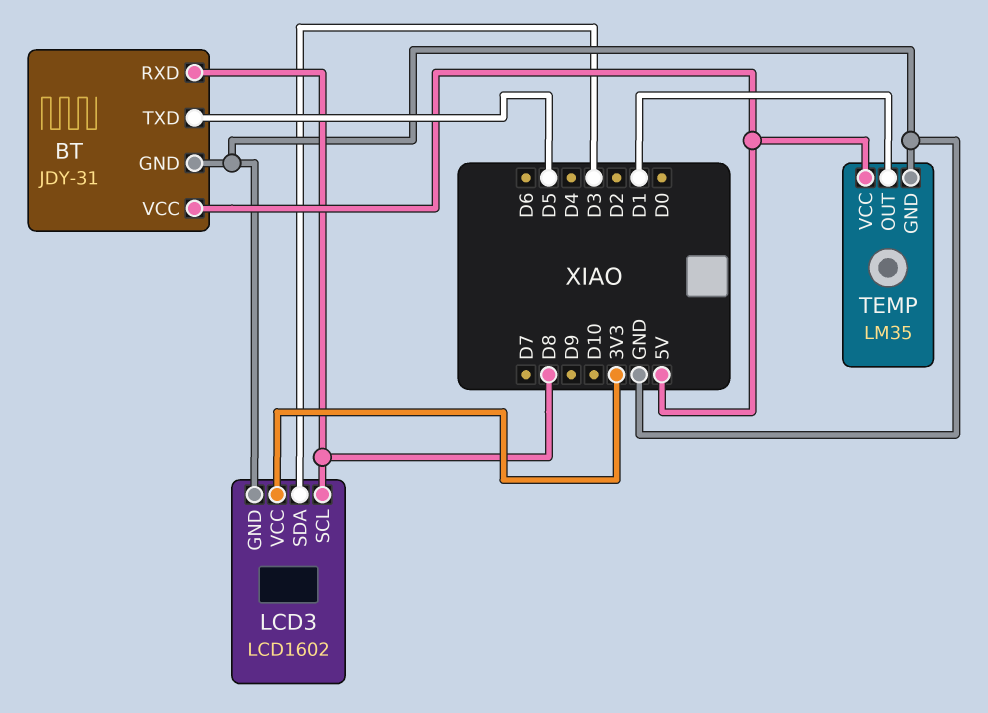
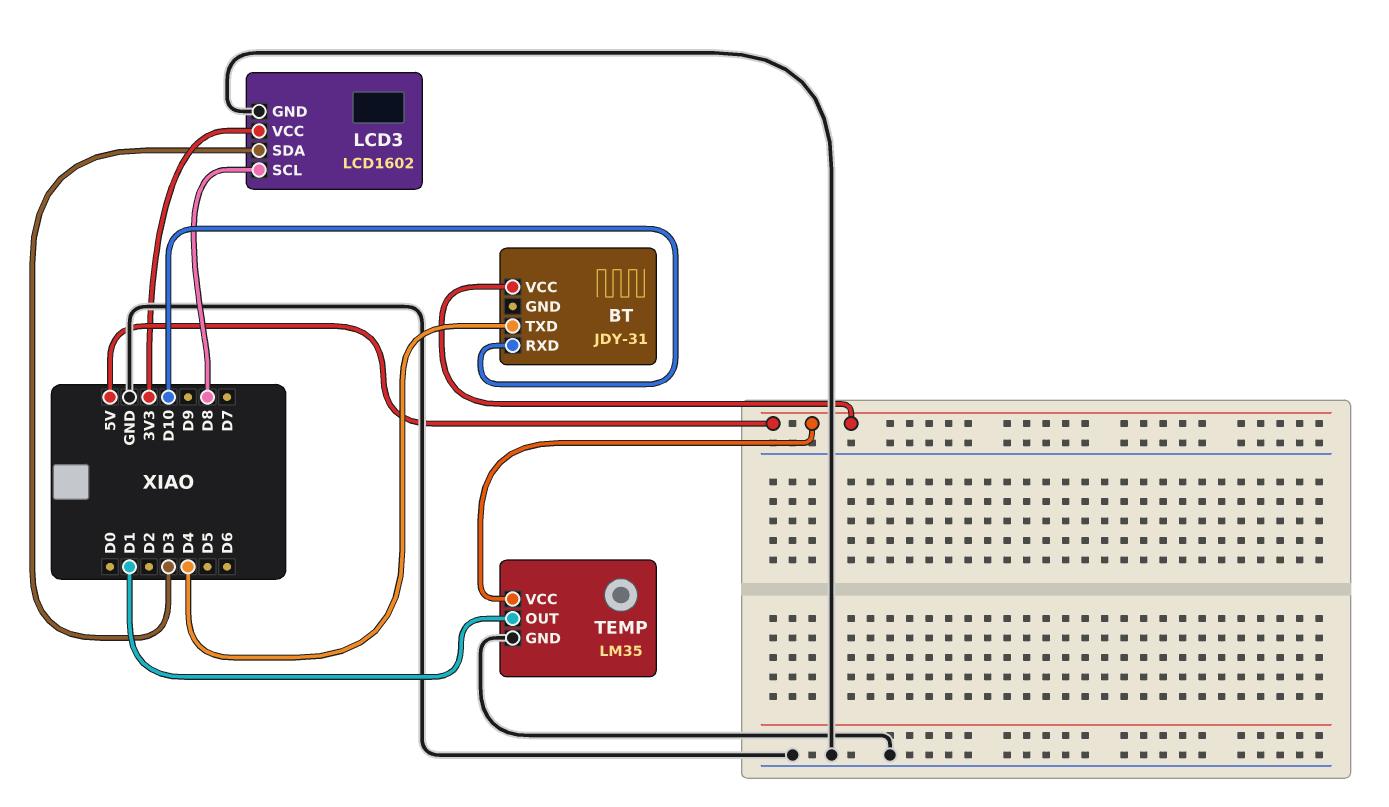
BT pin GND: GND -> none
BT pin RXD: D8 -> D10
BT pin TXD: D5 -> D4

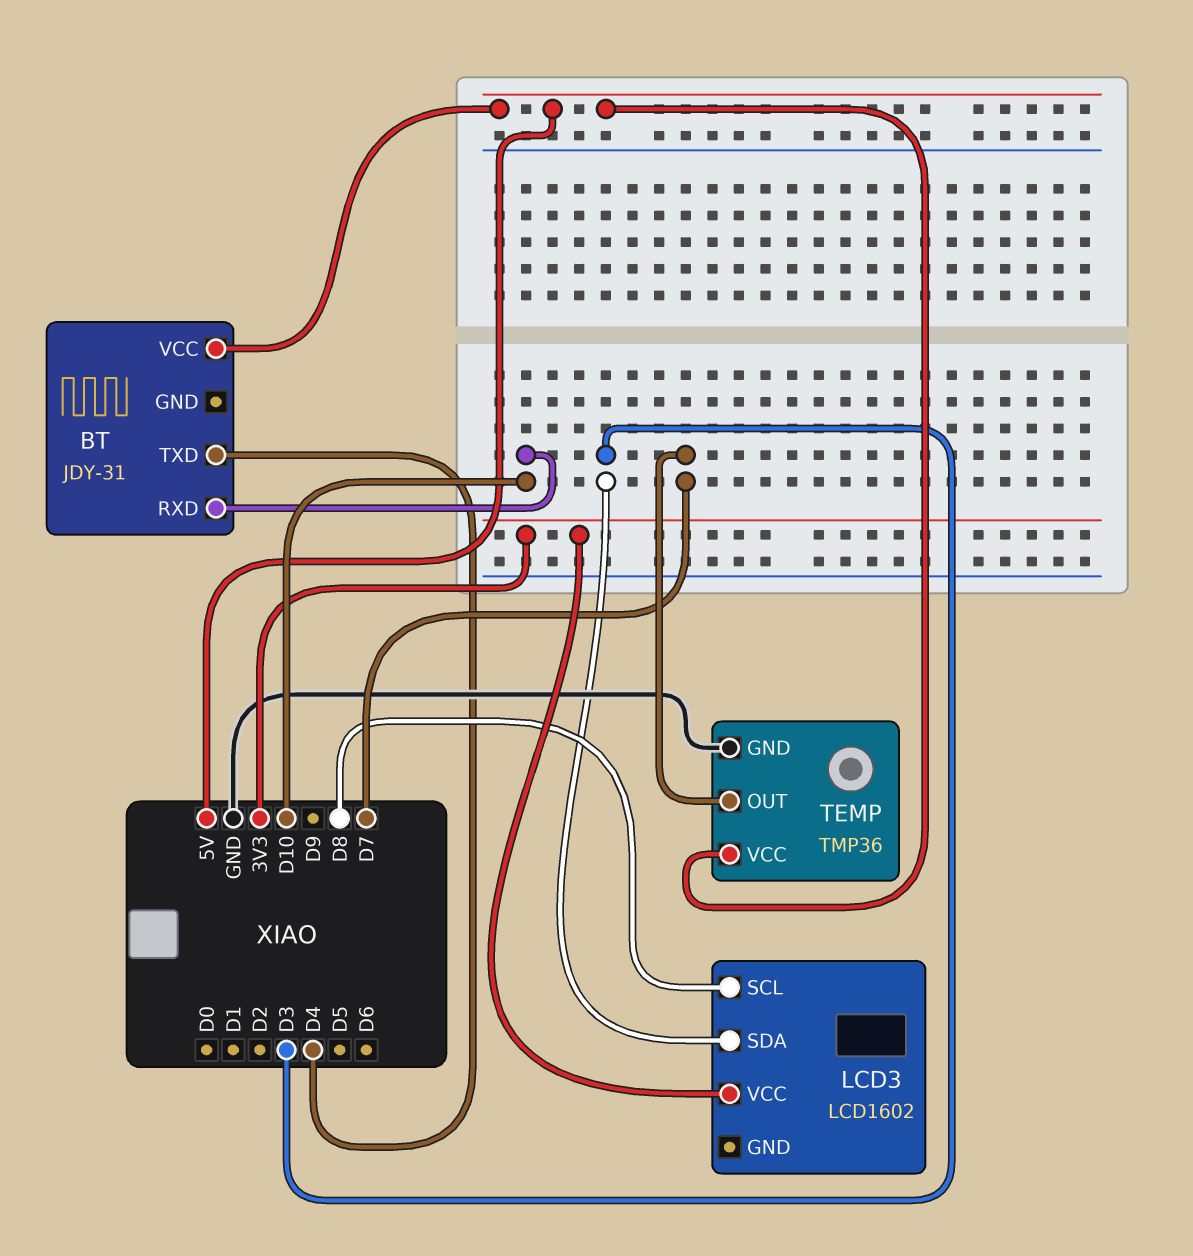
LCD3 pin GND: GND -> none
TEMP: LM35 -> TMP36
TEMP pin OUT: D1 -> D7

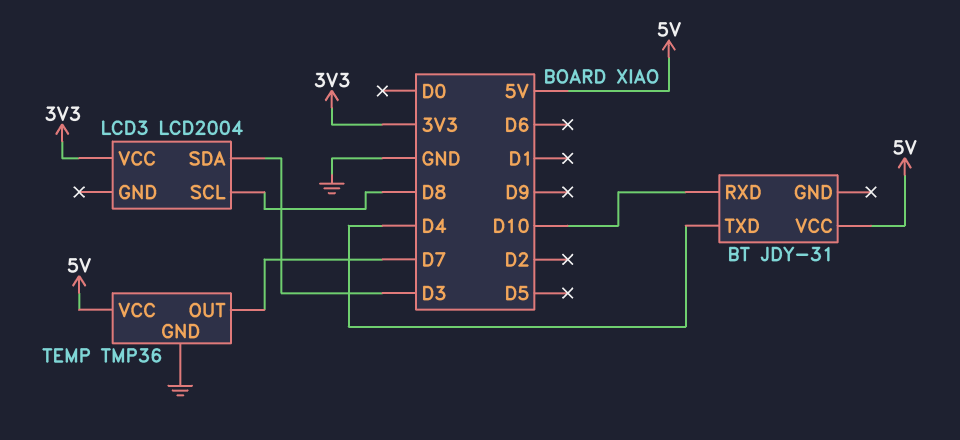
LCD3: LCD1602 -> LCD2004

